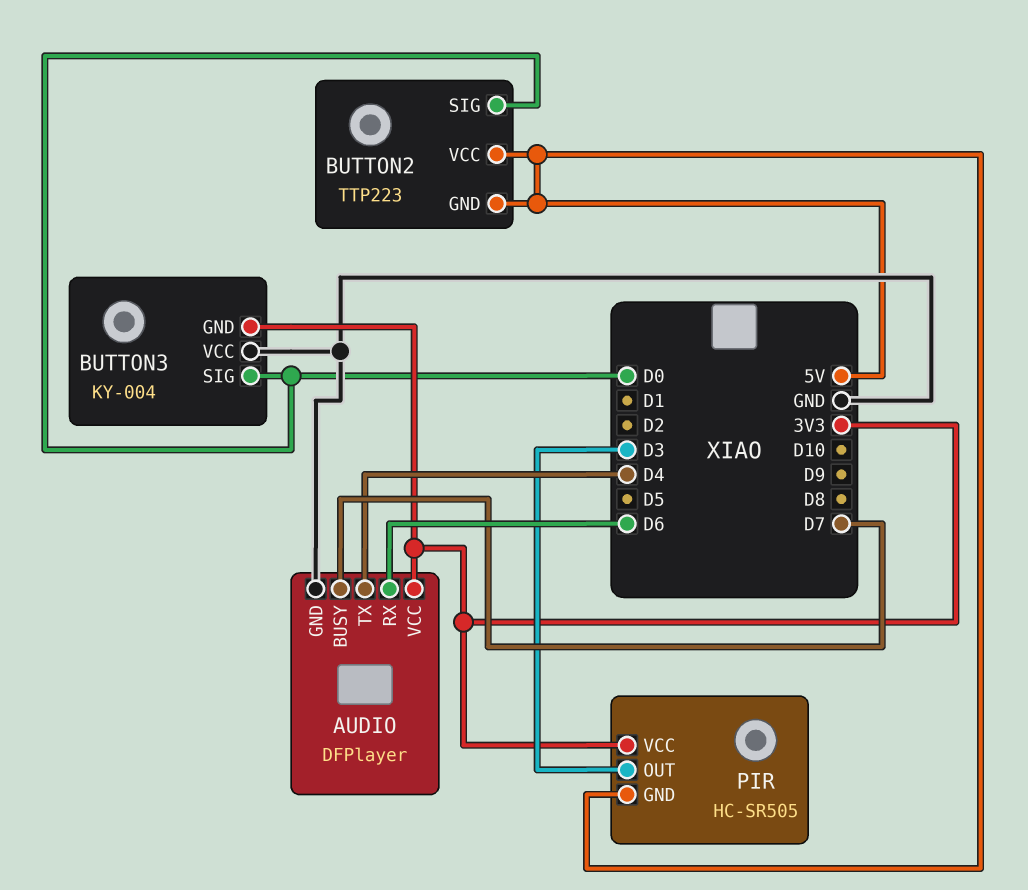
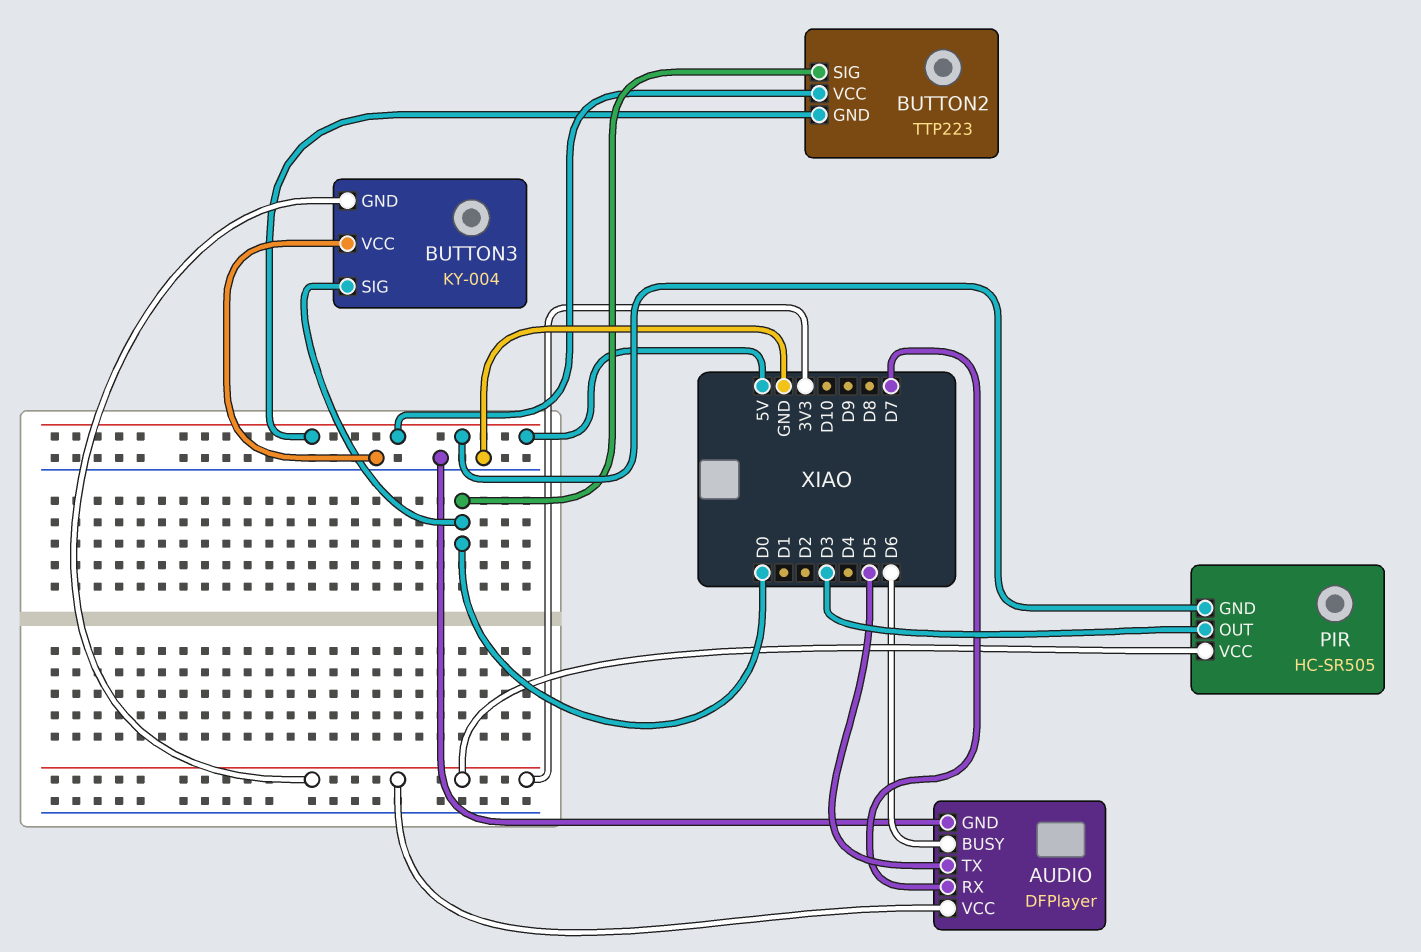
AUDIO pin BUSY: D7 -> D6
AUDIO pin RX: D6 -> D7
AUDIO pin TX: D4 -> D5

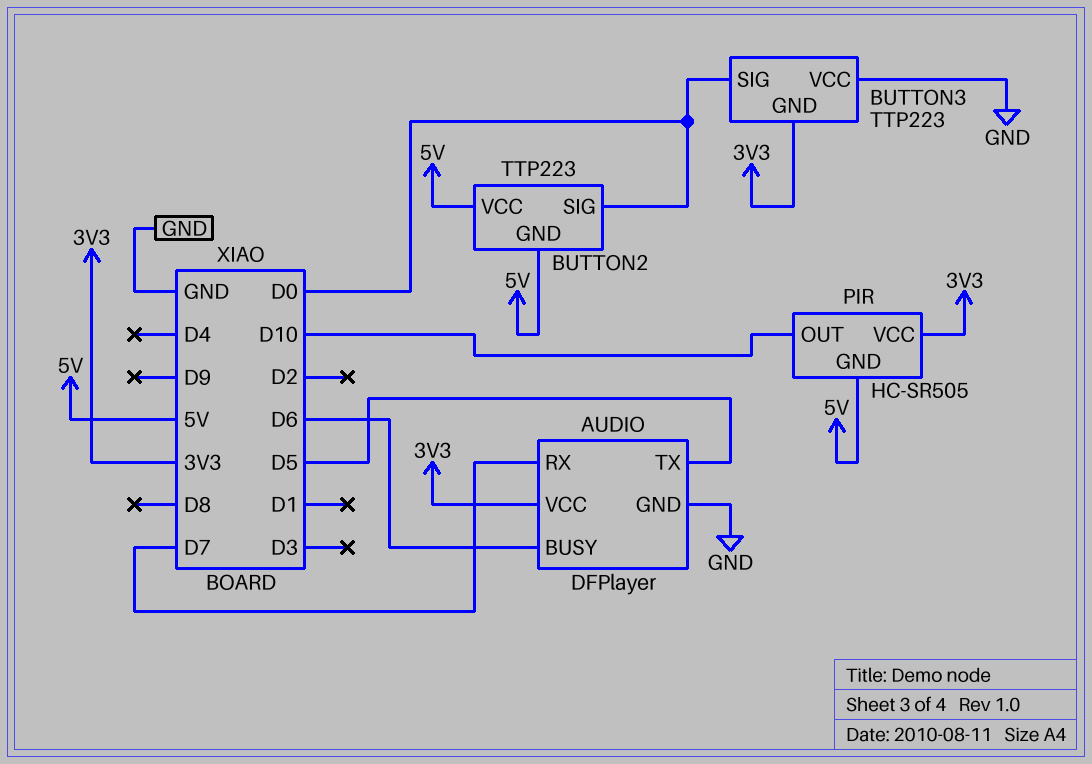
BUTTON3: KY-004 -> TTP223
PIR pin OUT: D3 -> D10

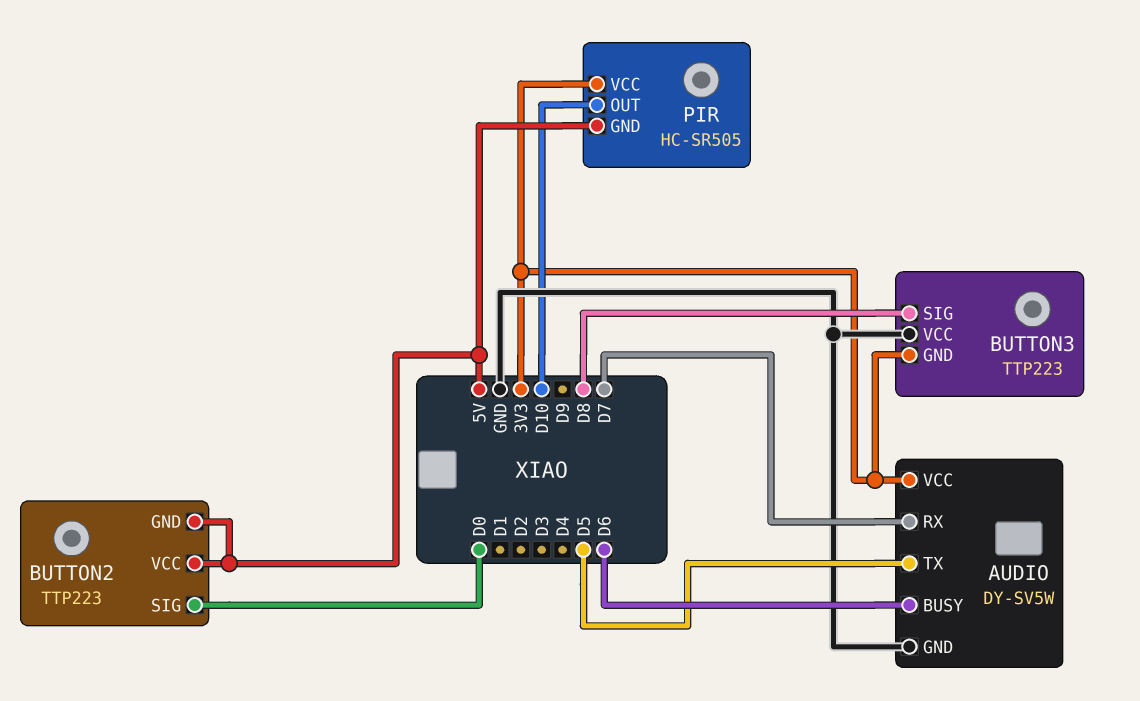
AUDIO: DFPlayer -> DY-SV5W
BUTTON3 pin SIG: D0 -> D8

